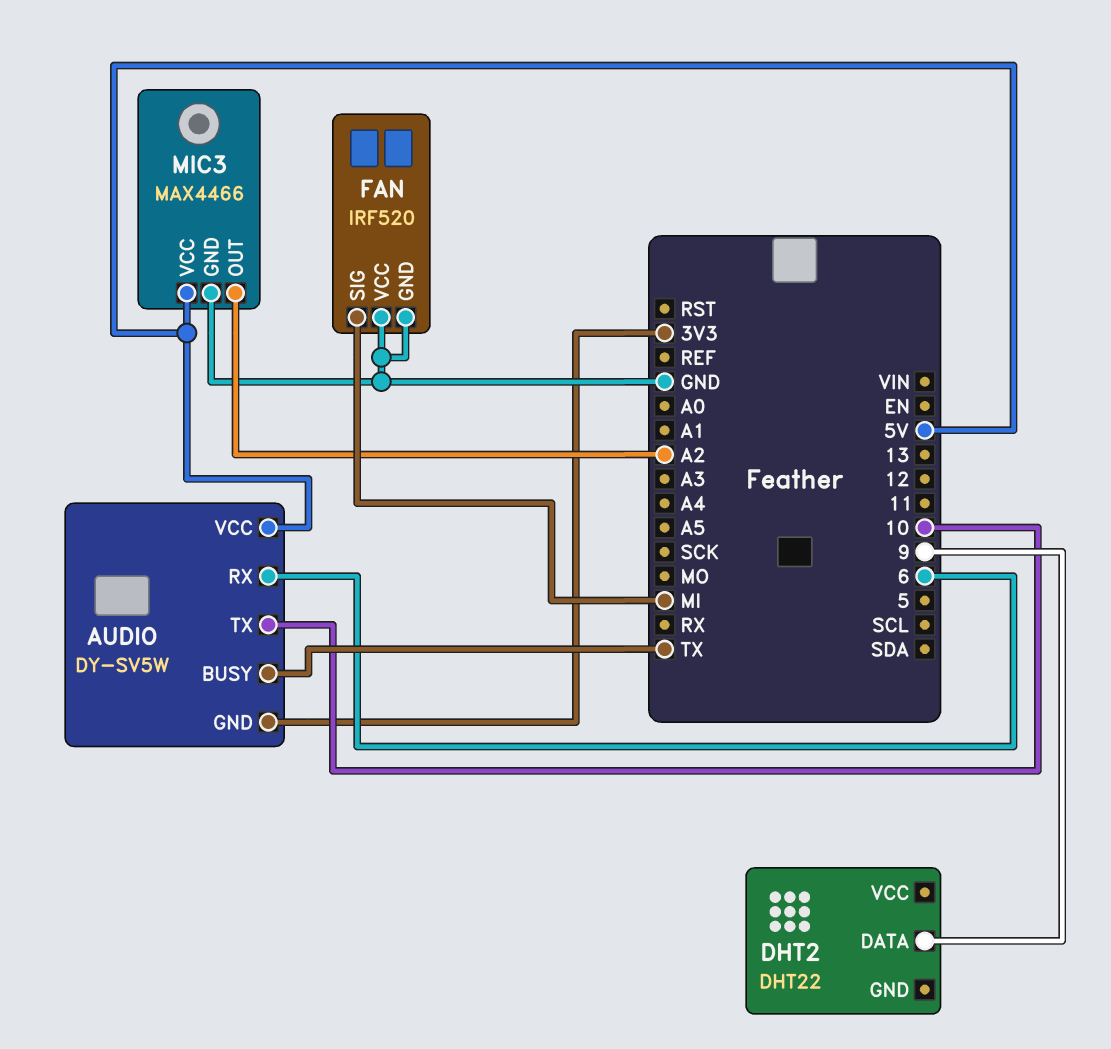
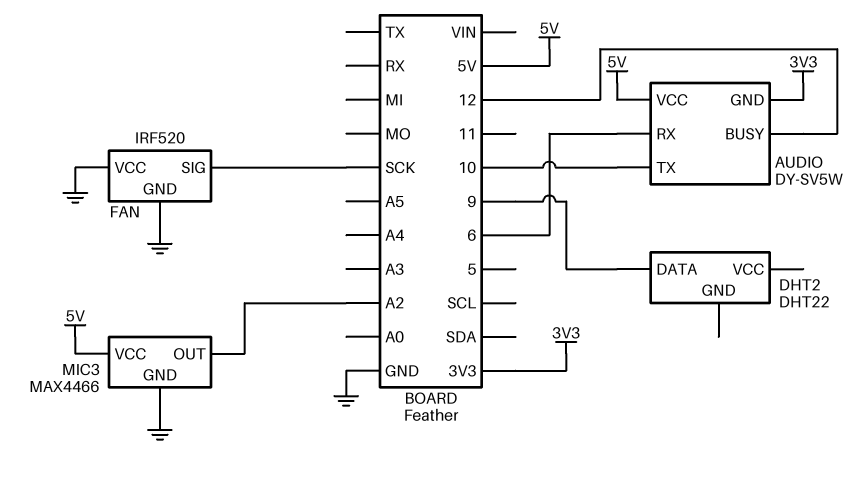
AUDIO pin BUSY: TX -> 12
FAN pin SIG: MI -> SCK

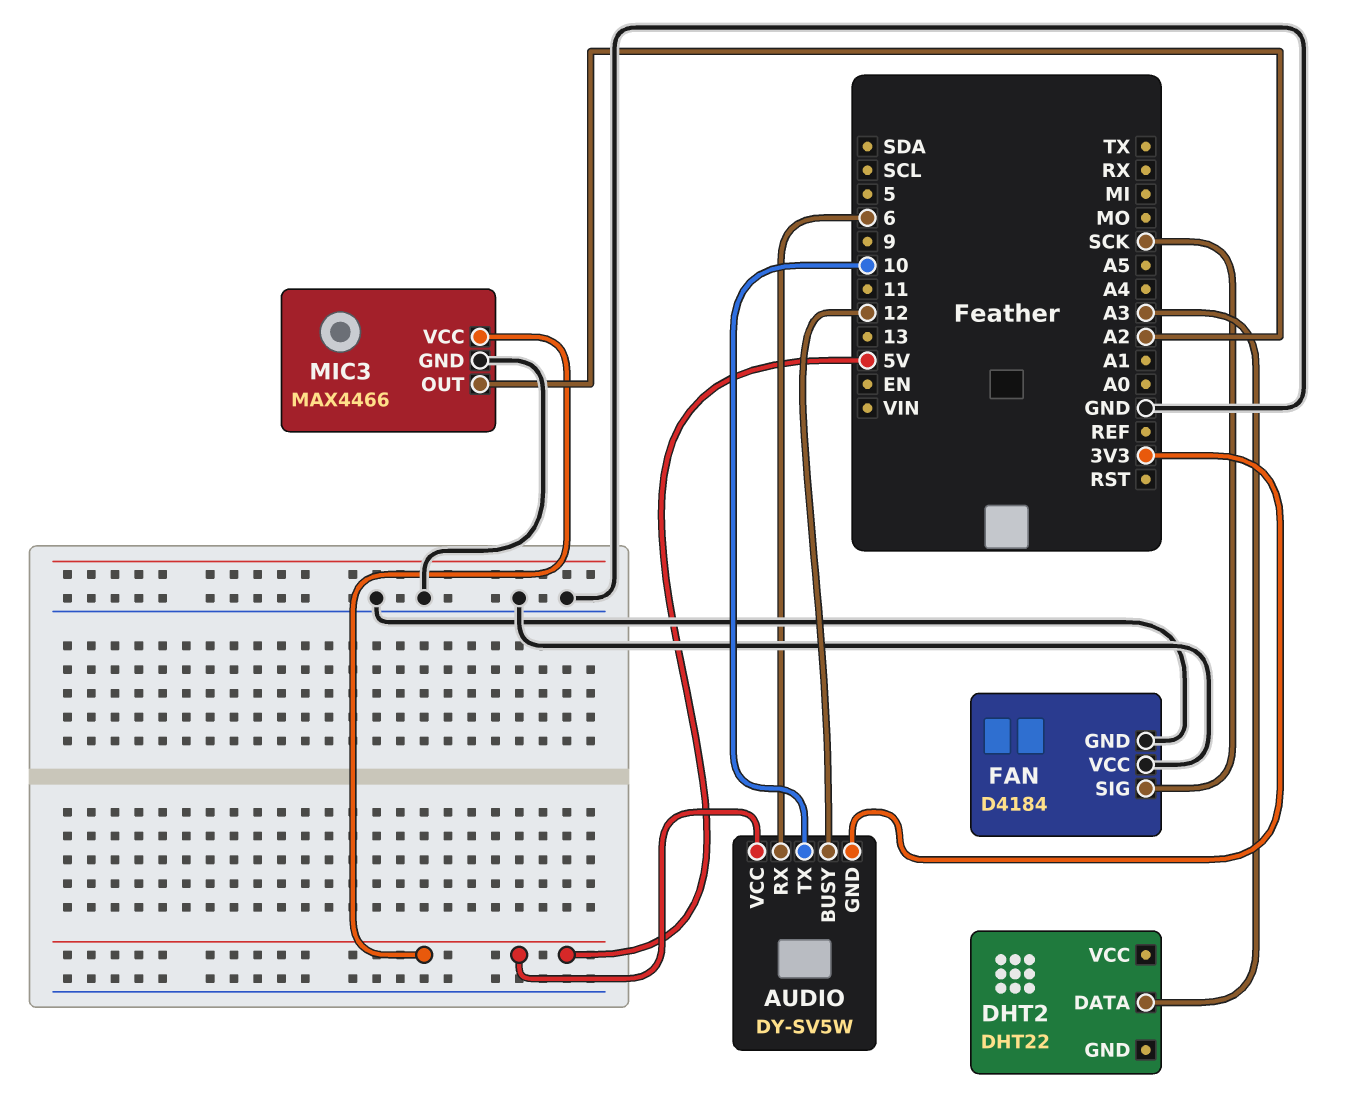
DHT2 pin DATA: 9 -> A3
FAN: IRF520 -> D4184

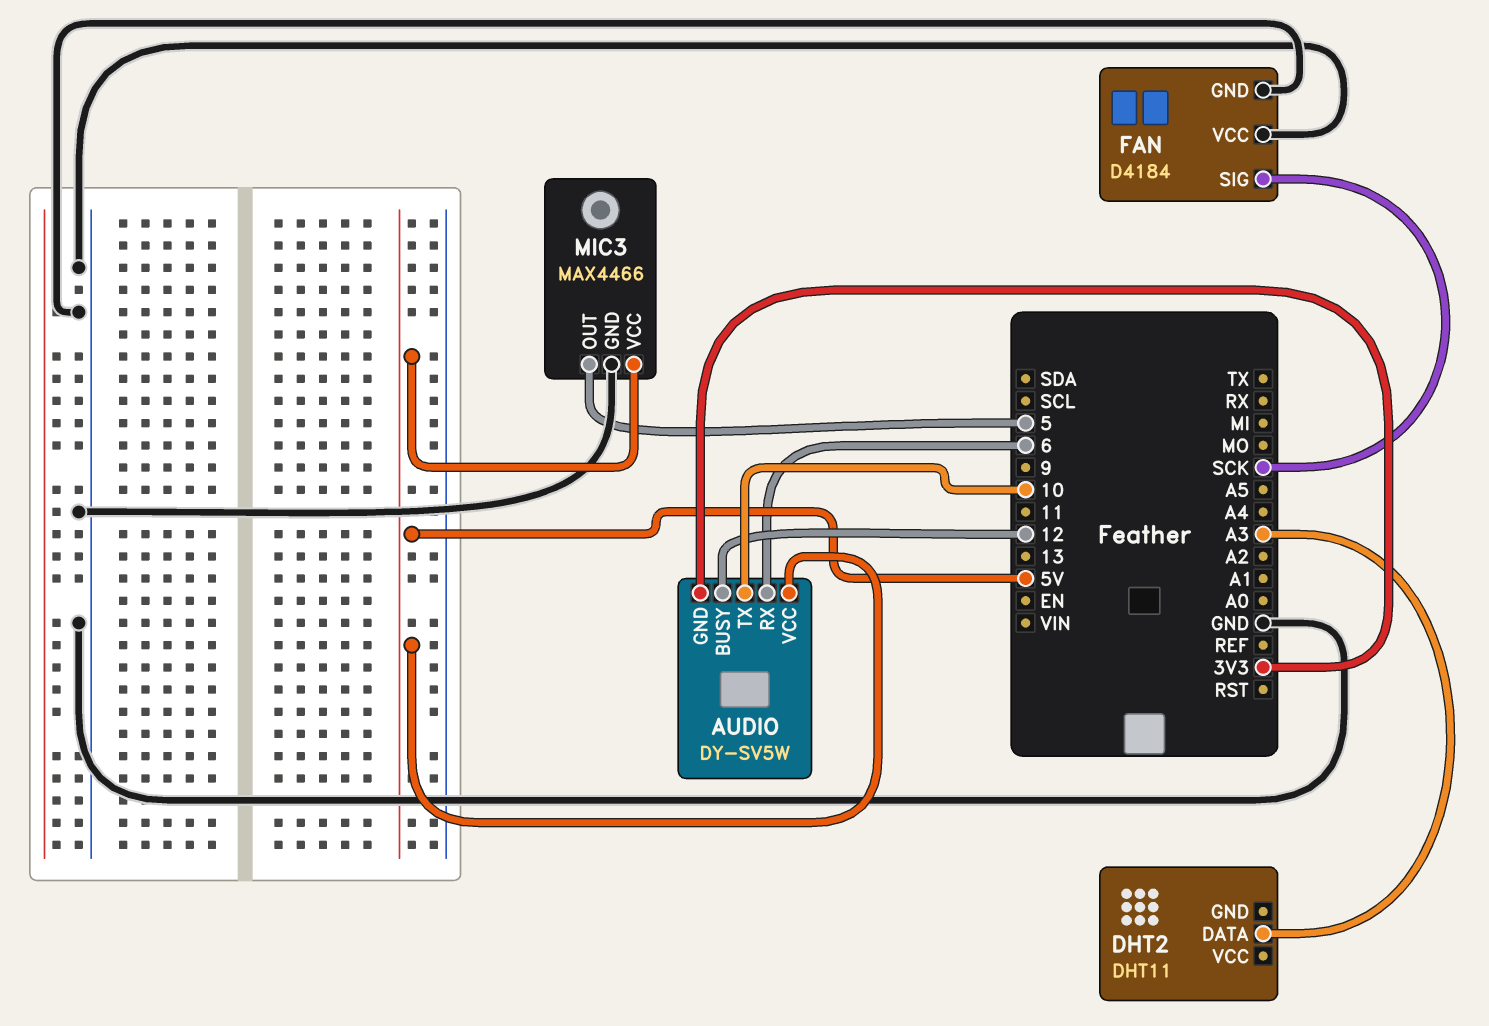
DHT2: DHT22 -> DHT11
MIC3 pin OUT: A2 -> 5

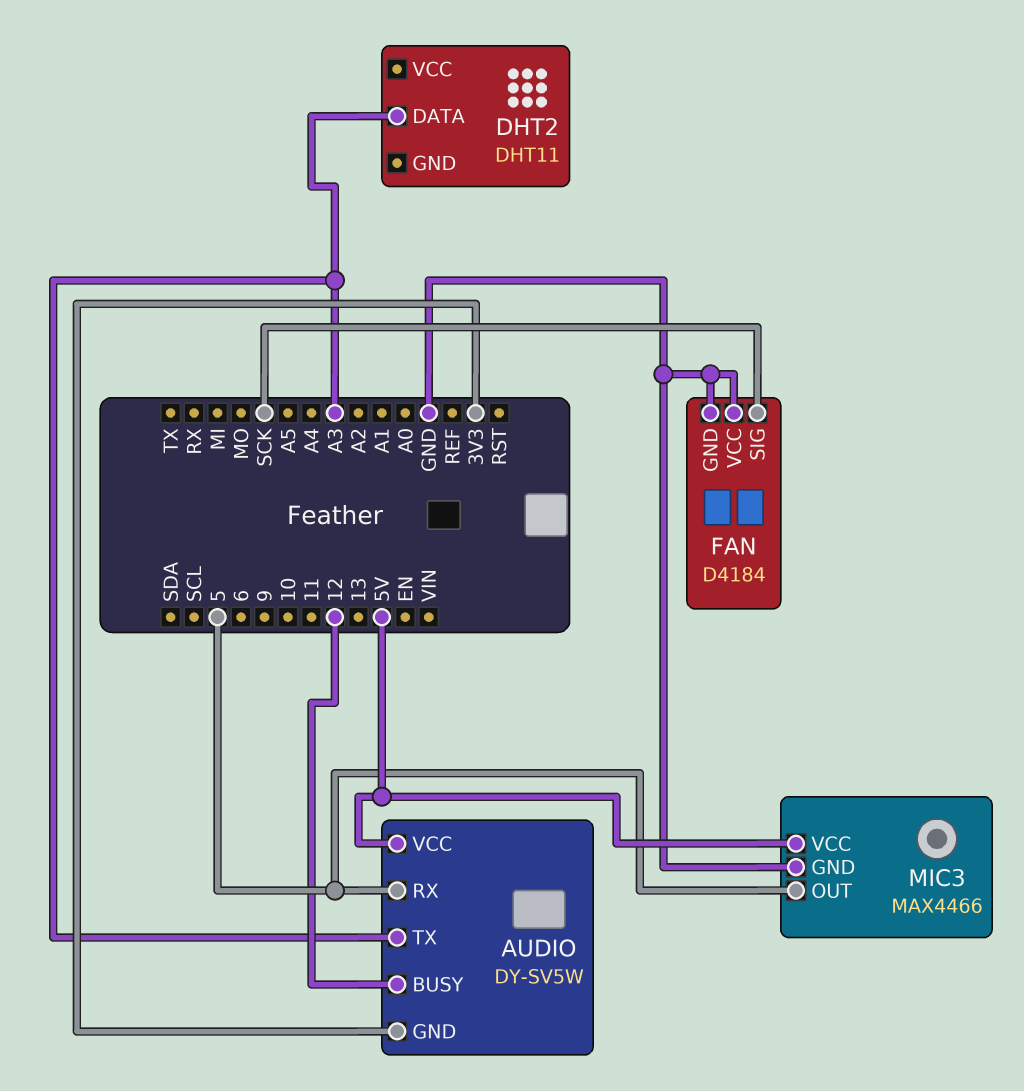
AUDIO pin RX: 6 -> 5
AUDIO pin TX: 10 -> A3

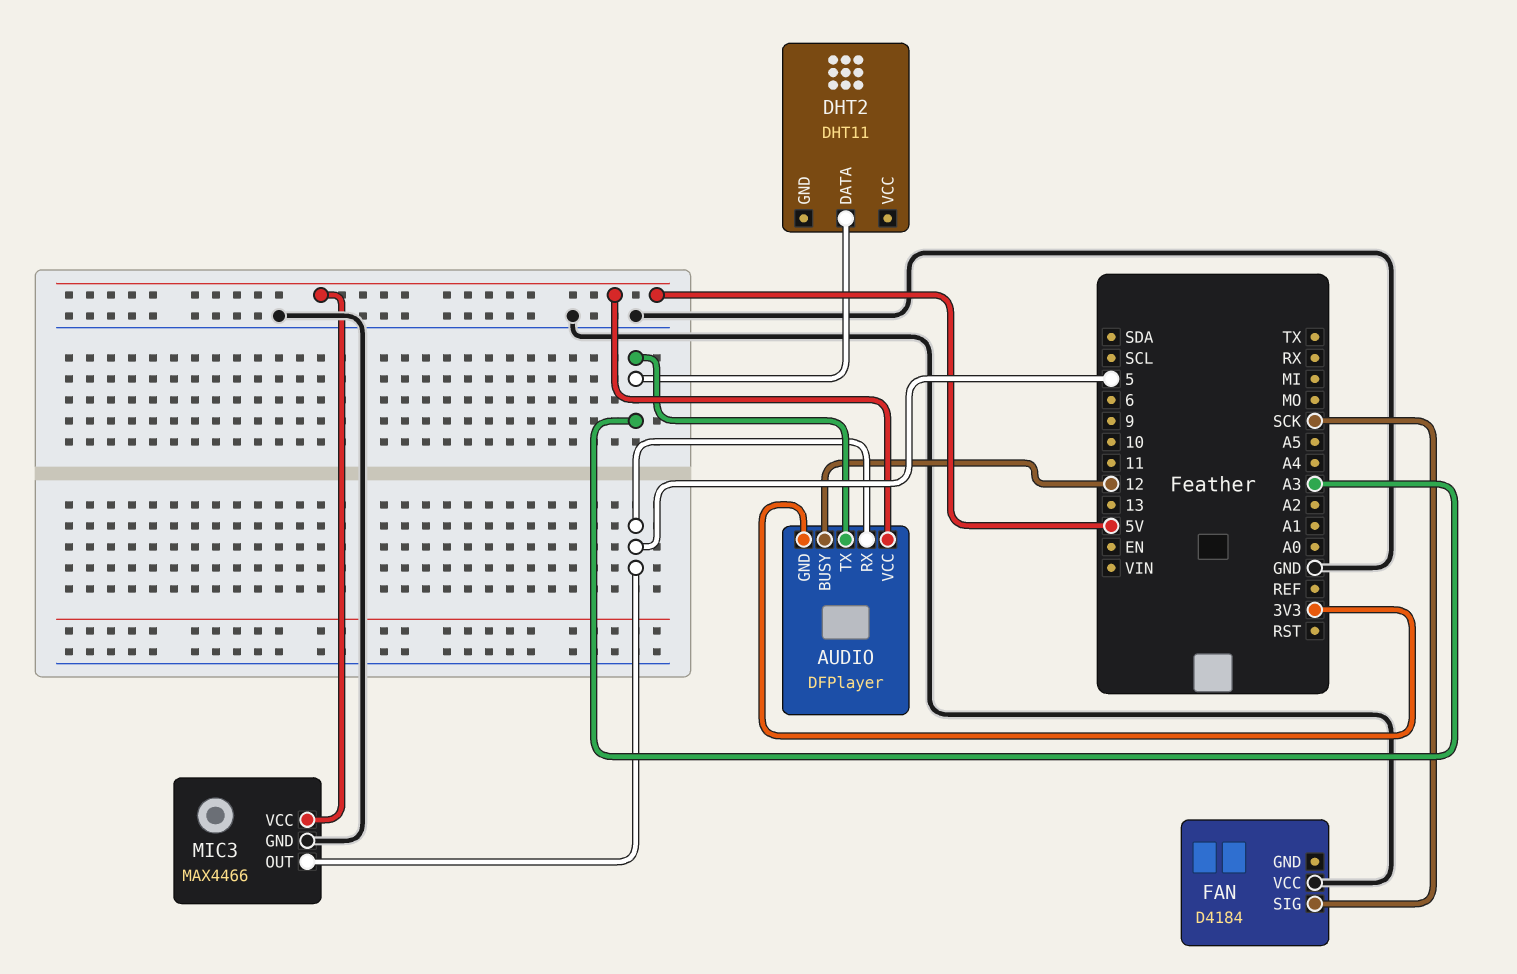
AUDIO: DY-SV5W -> DFPlayer
FAN pin GND: GND -> none

